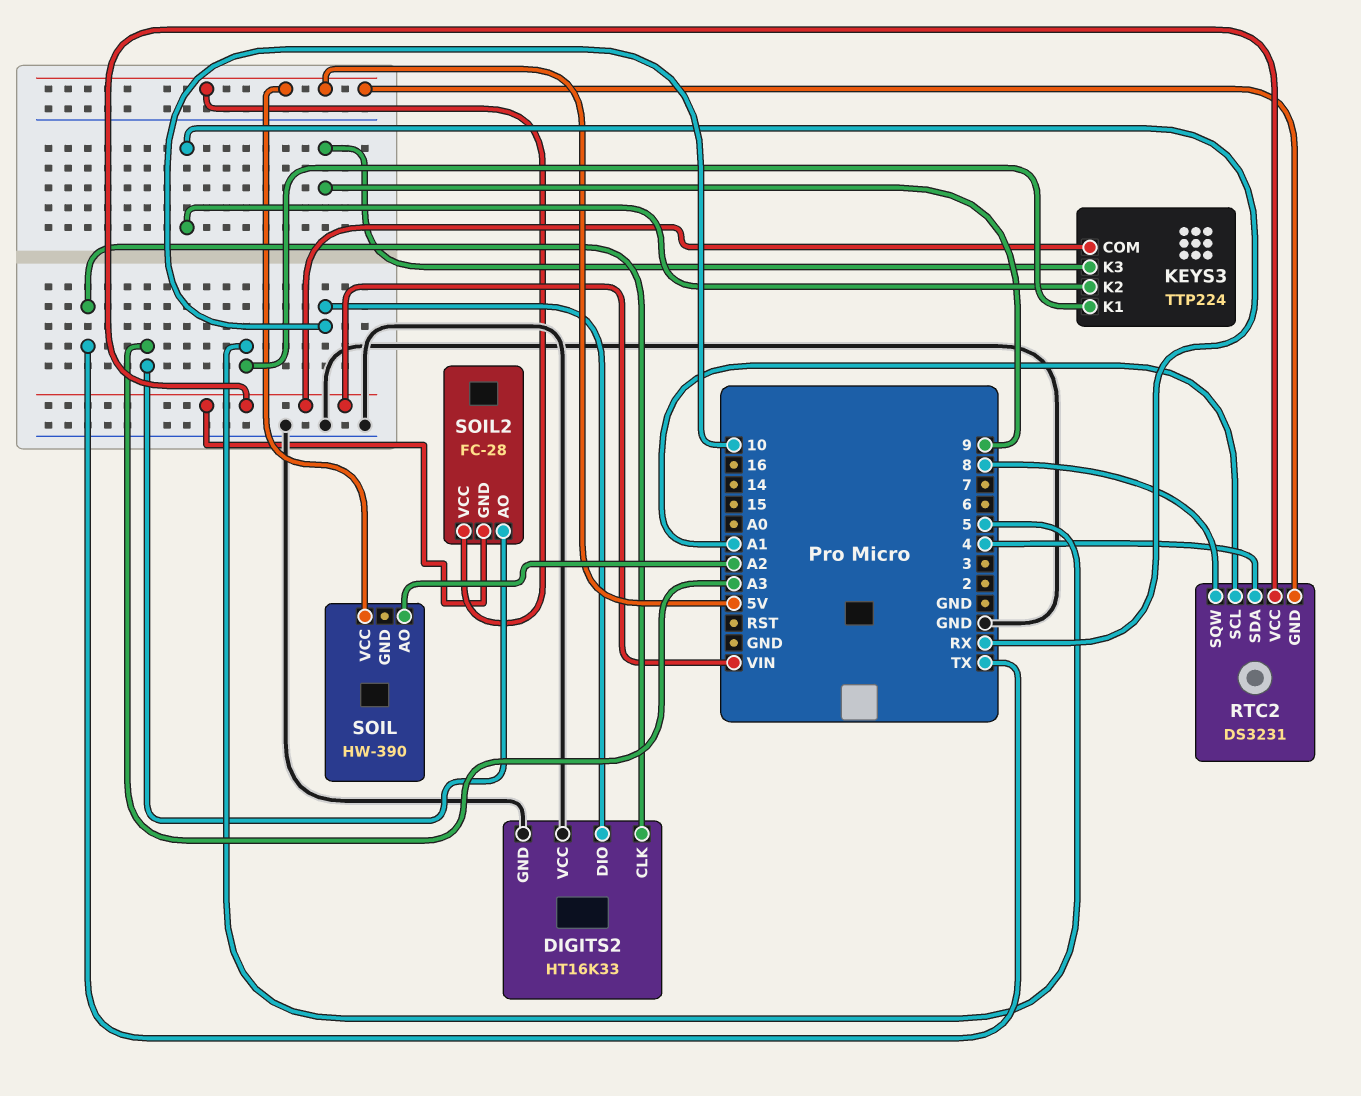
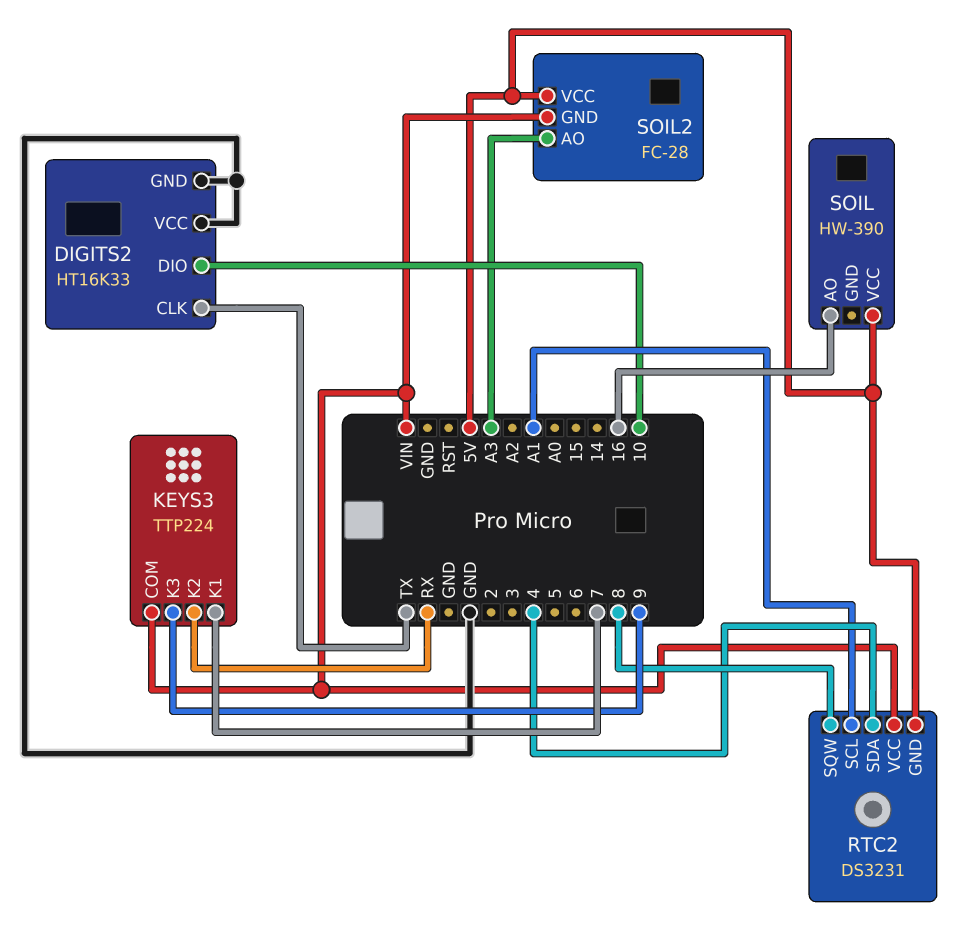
KEYS3 pin K1: 5 -> 7
SOIL pin AO: A2 -> 16

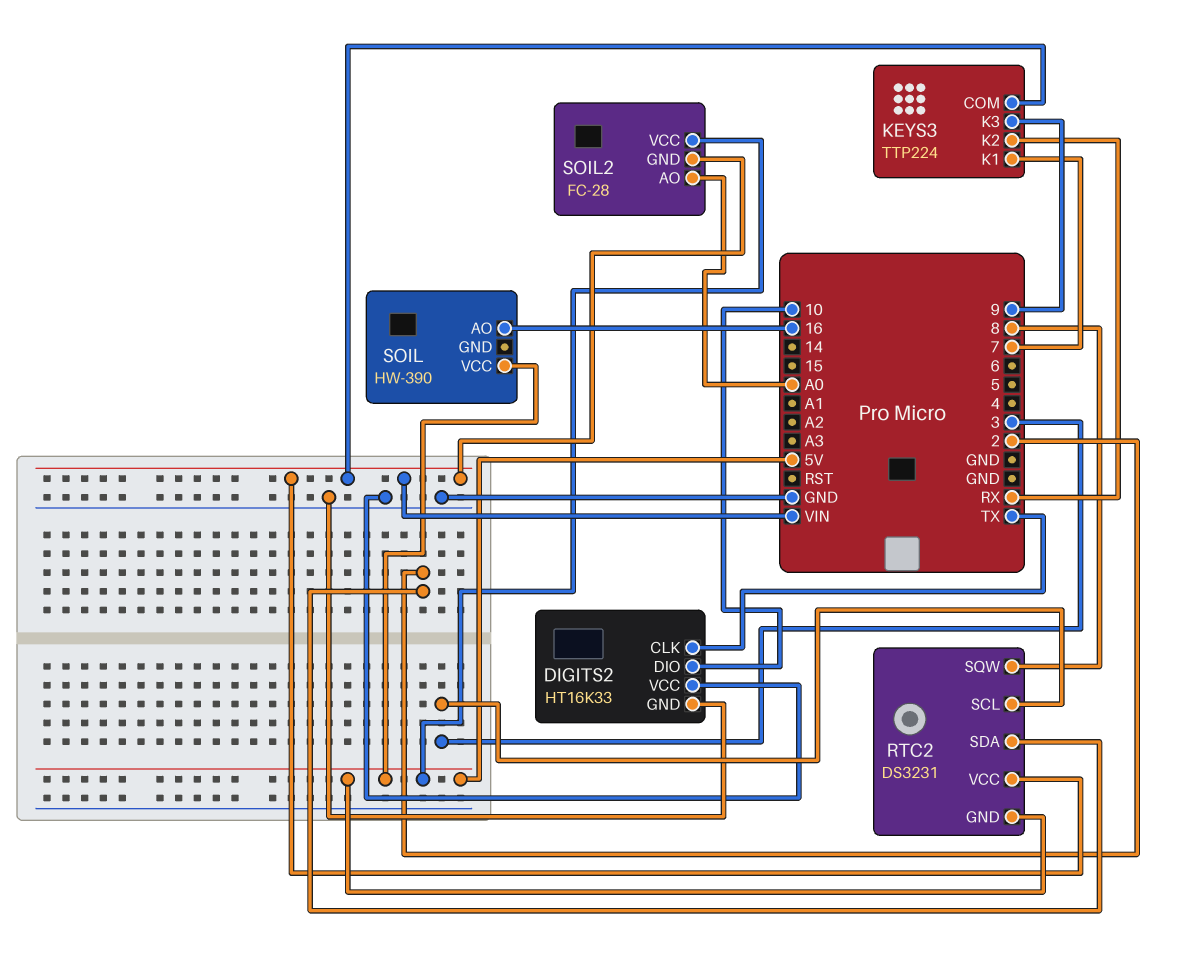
RTC2 pin SCL: A1 -> 3
RTC2 pin SDA: 4 -> 2
SOIL2 pin AO: A3 -> A0

